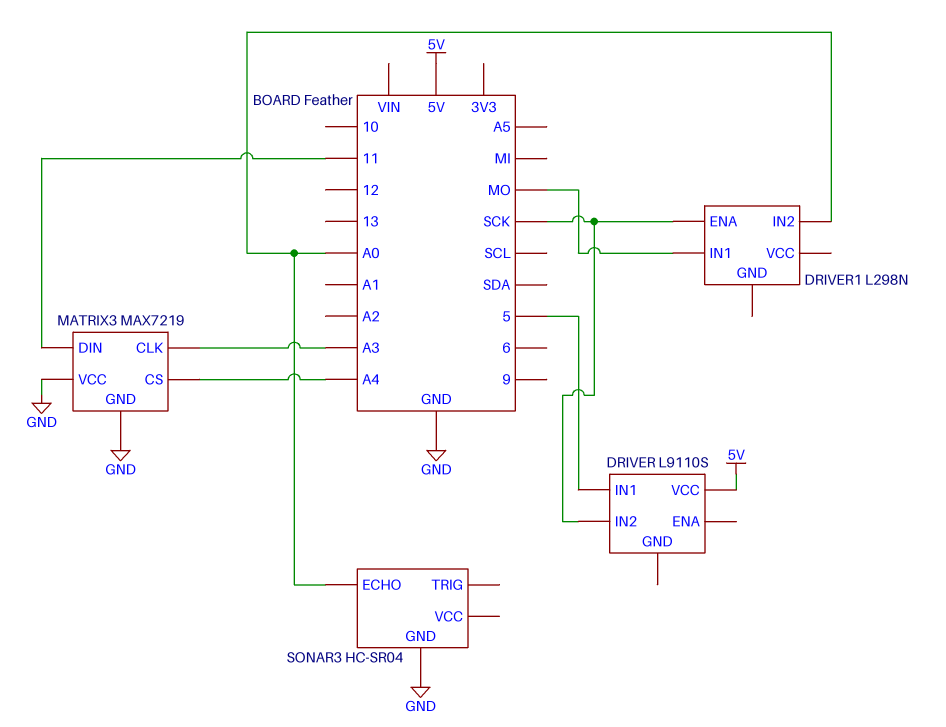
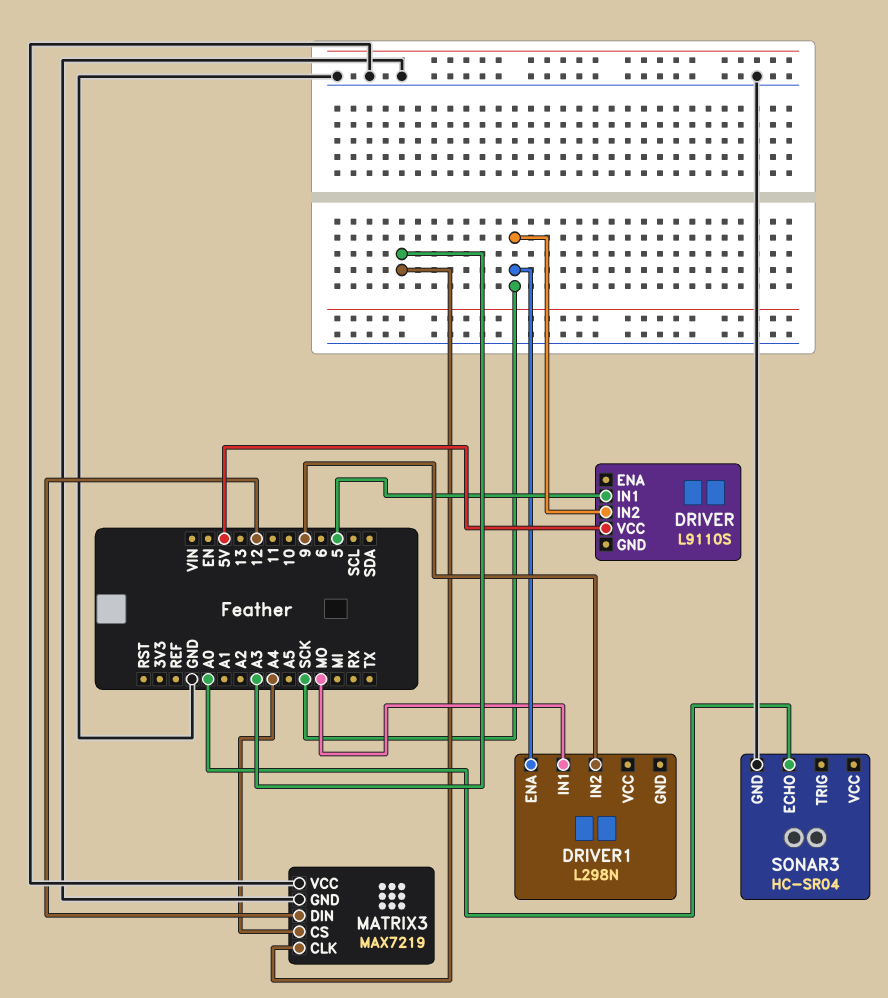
DRIVER1 pin IN2: A0 -> 9
MATRIX3 pin DIN: 11 -> 12

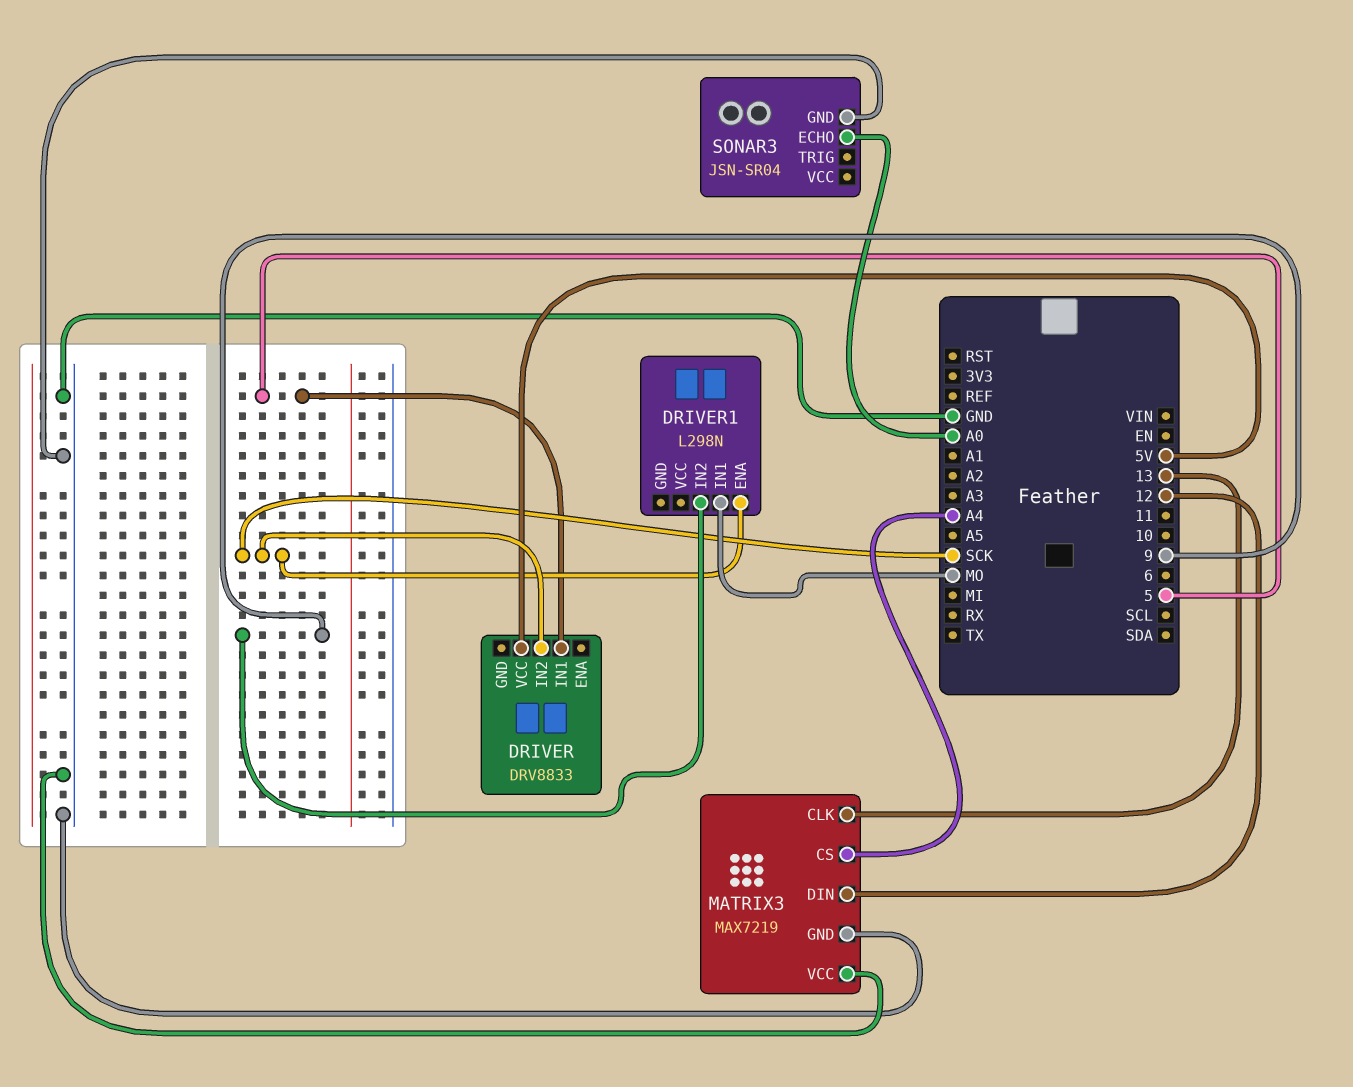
DRIVER: L9110S -> DRV8833
MATRIX3 pin CLK: A3 -> 13
SONAR3: HC-SR04 -> JSN-SR04

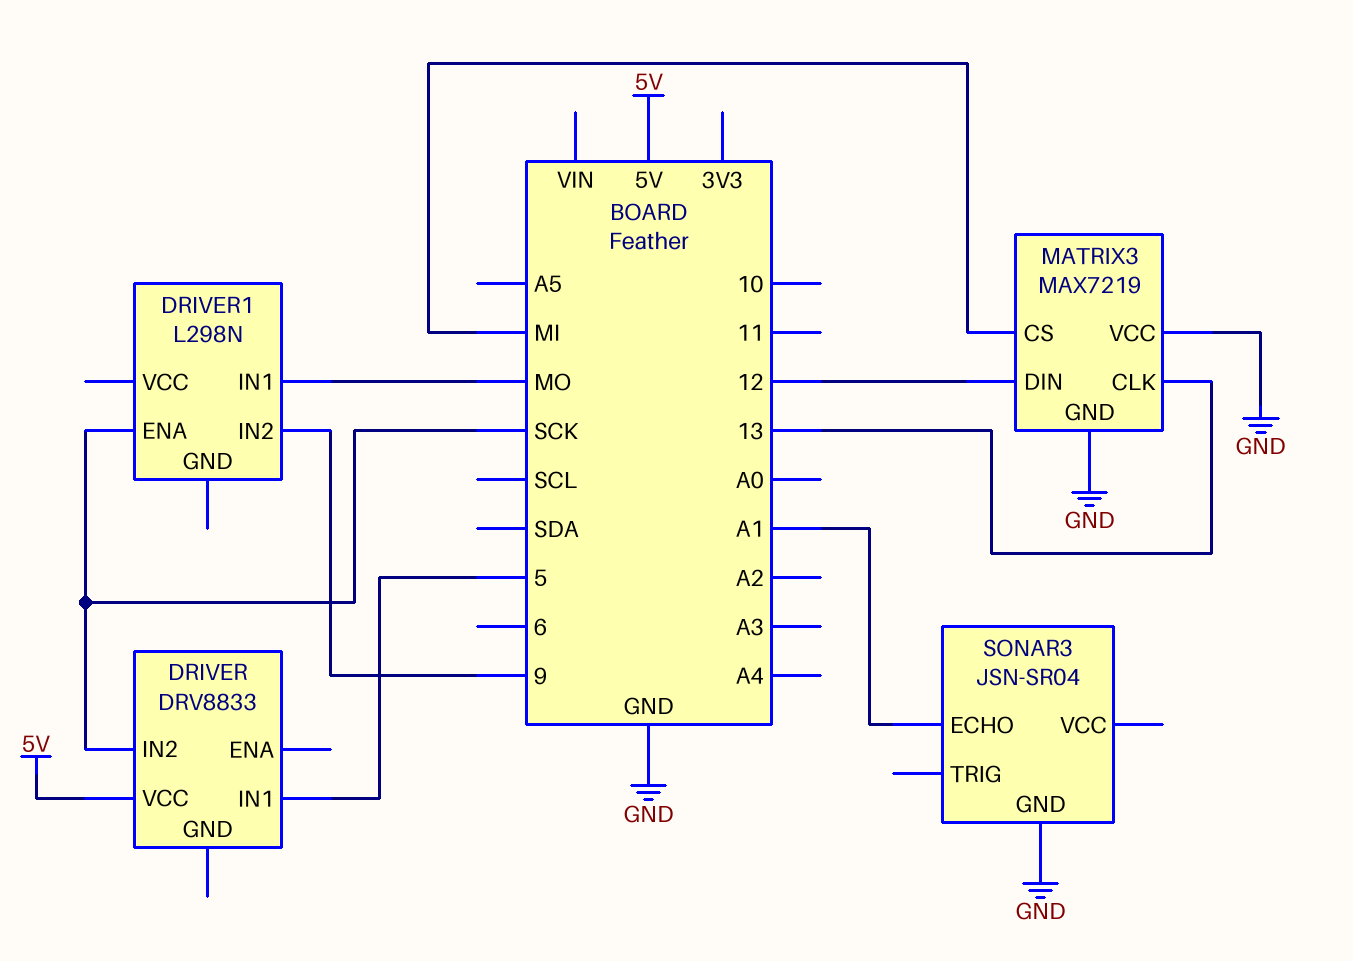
MATRIX3 pin CS: A4 -> MI
SONAR3 pin ECHO: A0 -> A1

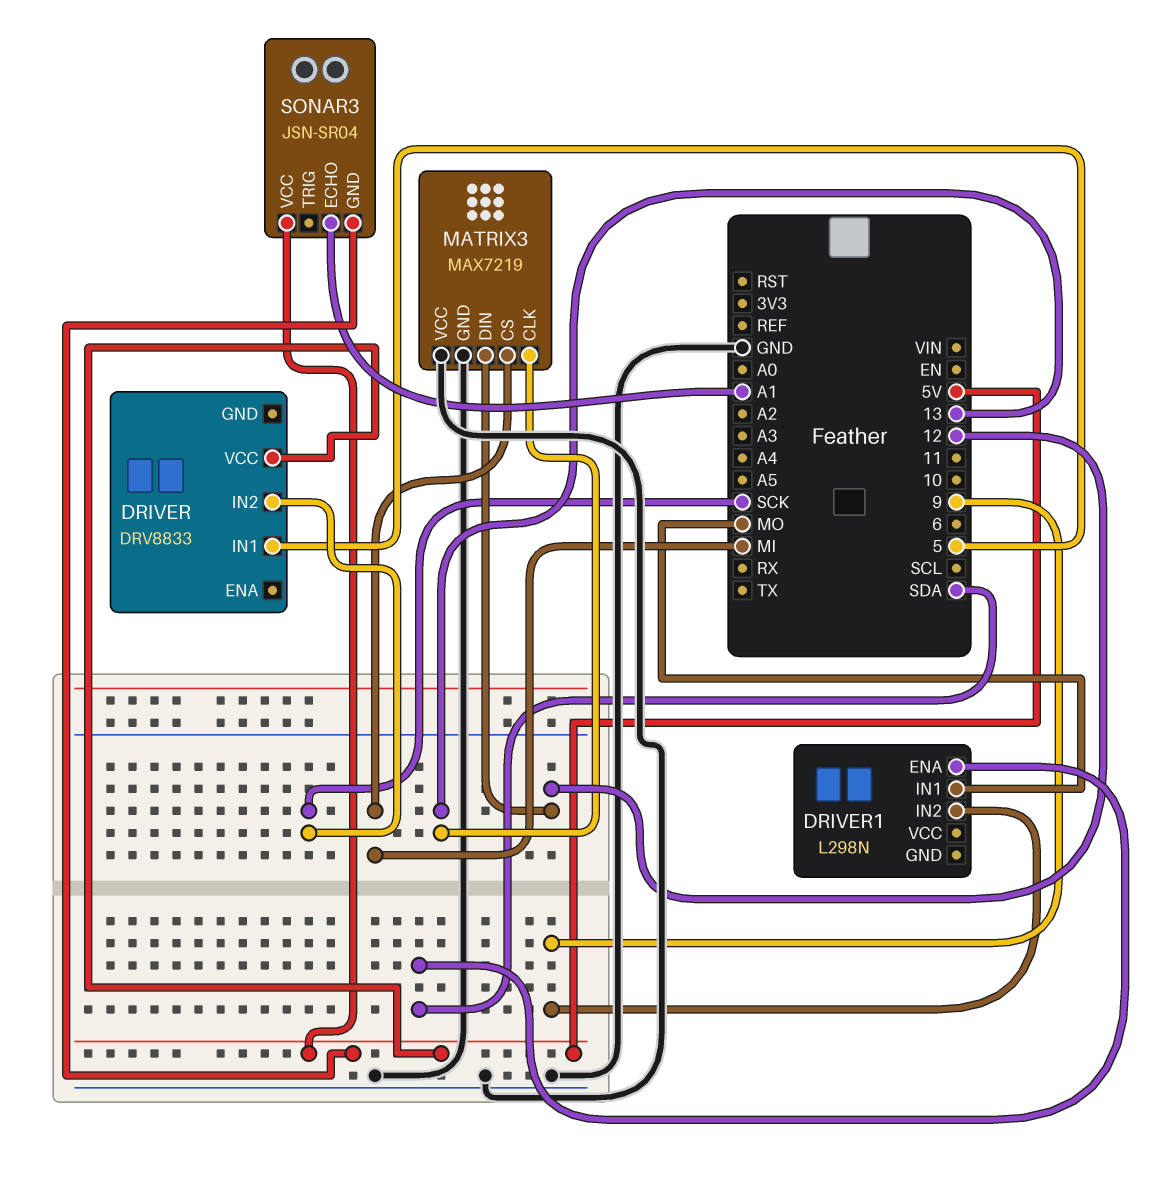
DRIVER1 pin ENA: SCK -> SDA
SONAR3 pin GND: GND -> 5V
SONAR3 pin VCC: none -> 5V

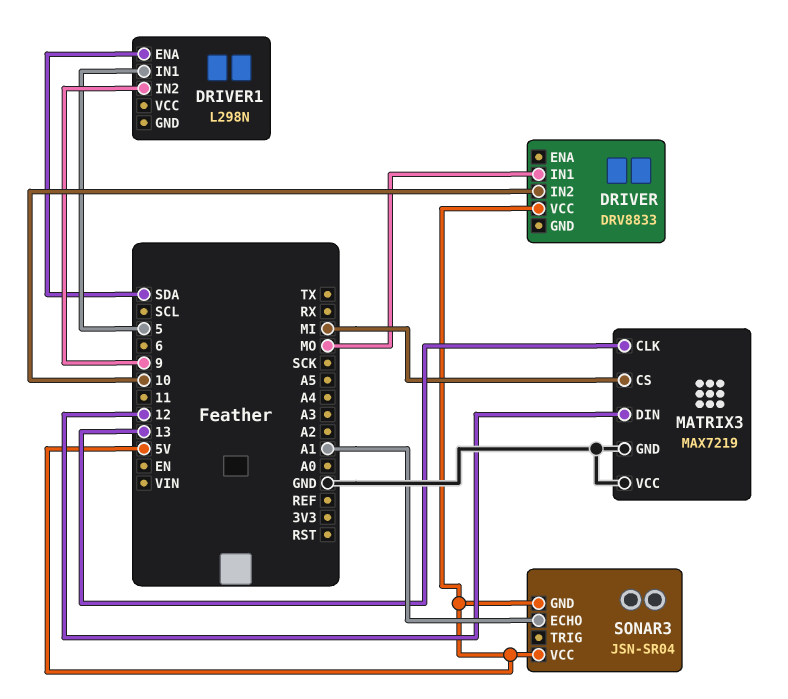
DRIVER pin IN1: 5 -> MO
DRIVER pin IN2: SCK -> 10
DRIVER1 pin IN1: MO -> 5

